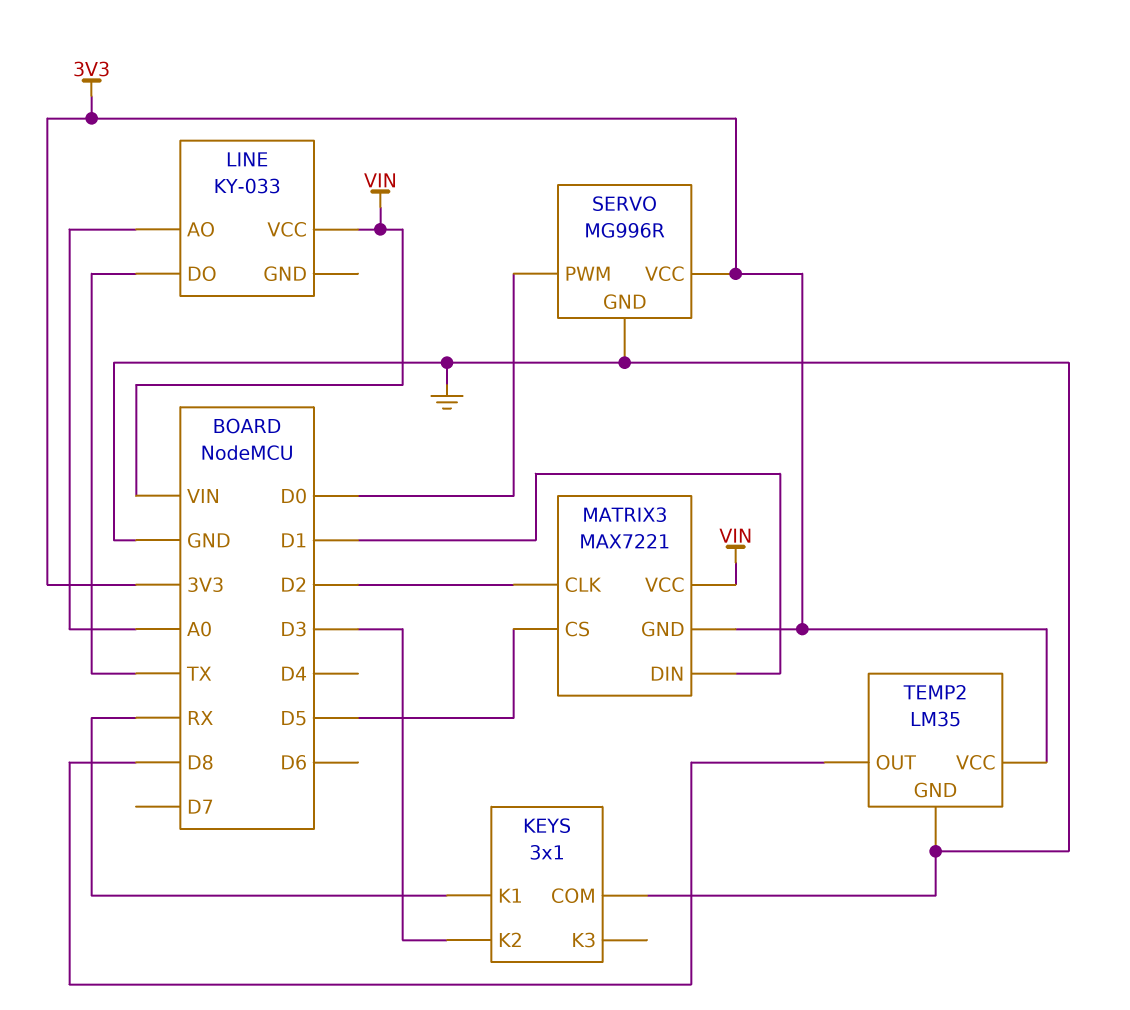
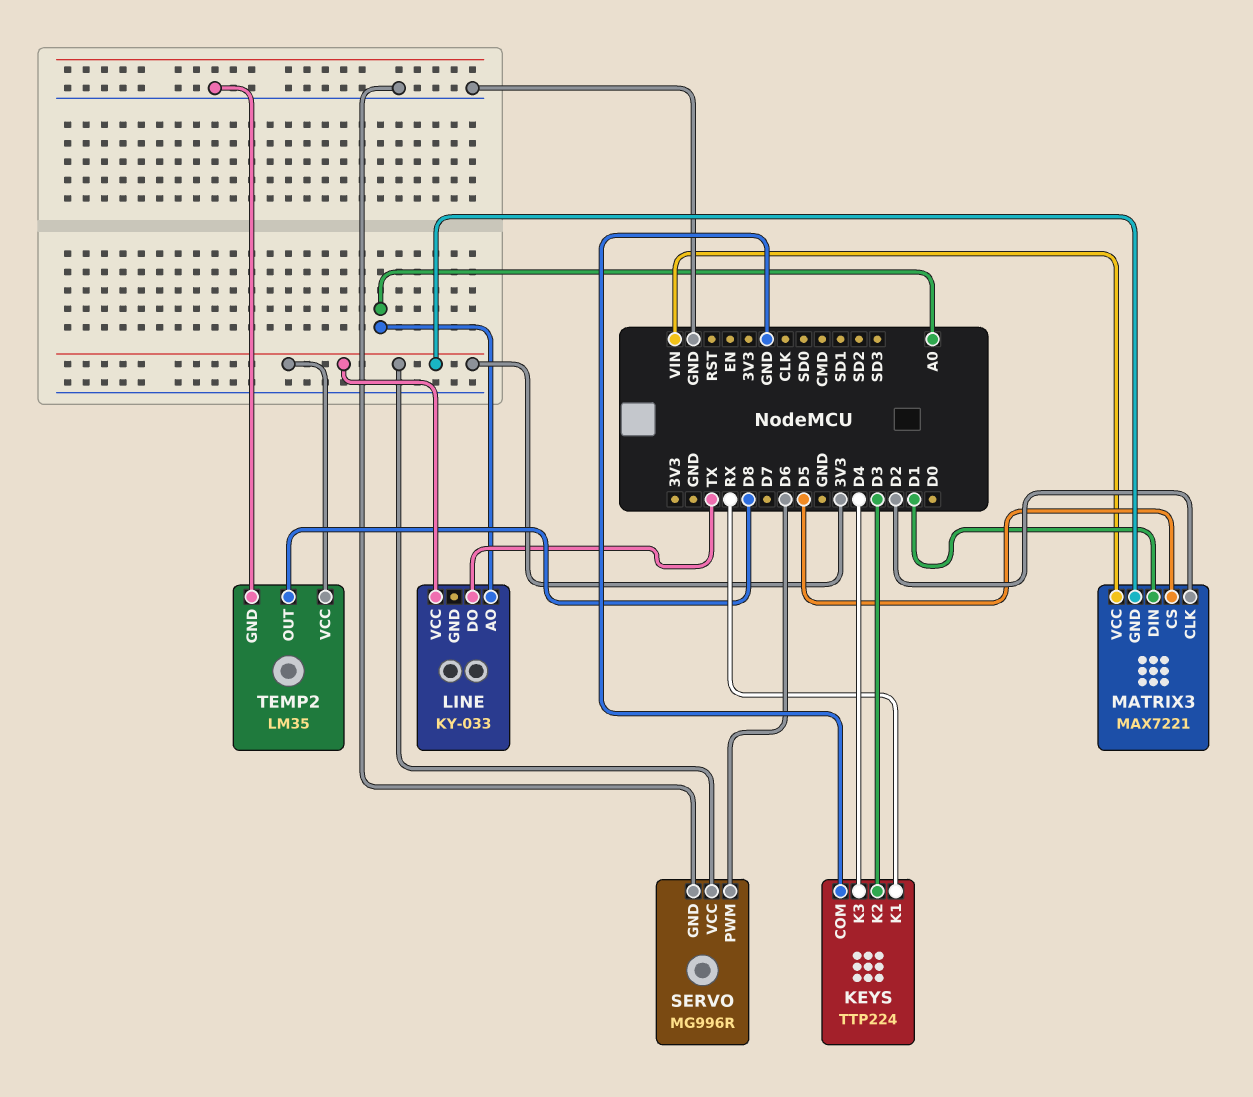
KEYS: 3x1 -> TTP224
KEYS pin K3: none -> D4
LINE pin VCC: VIN -> 3V3
SERVO pin PWM: D0 -> D6

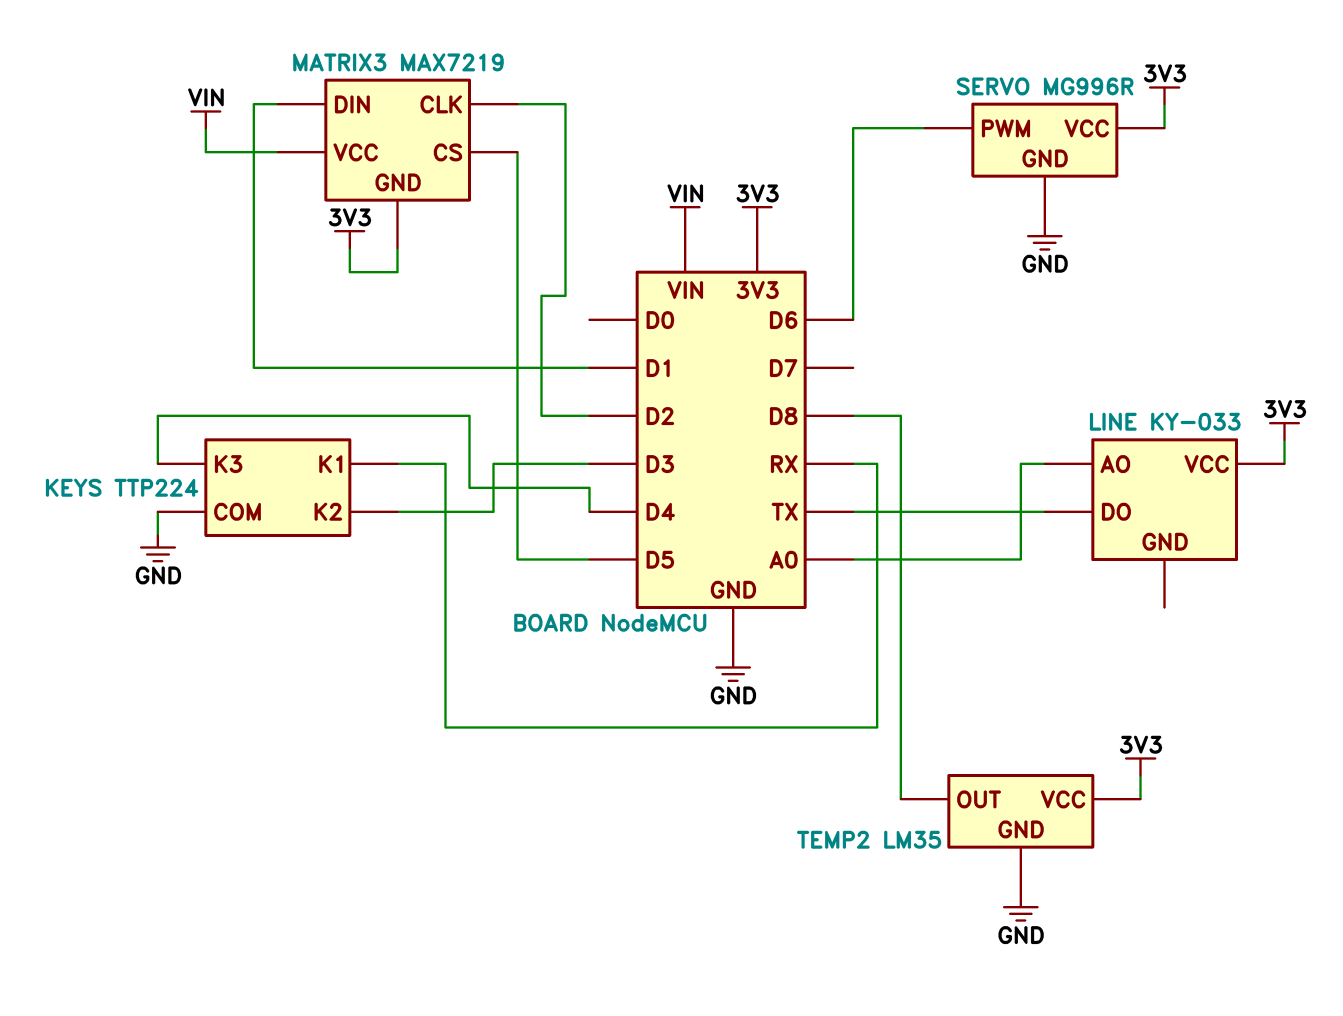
MATRIX3: MAX7221 -> MAX7219

